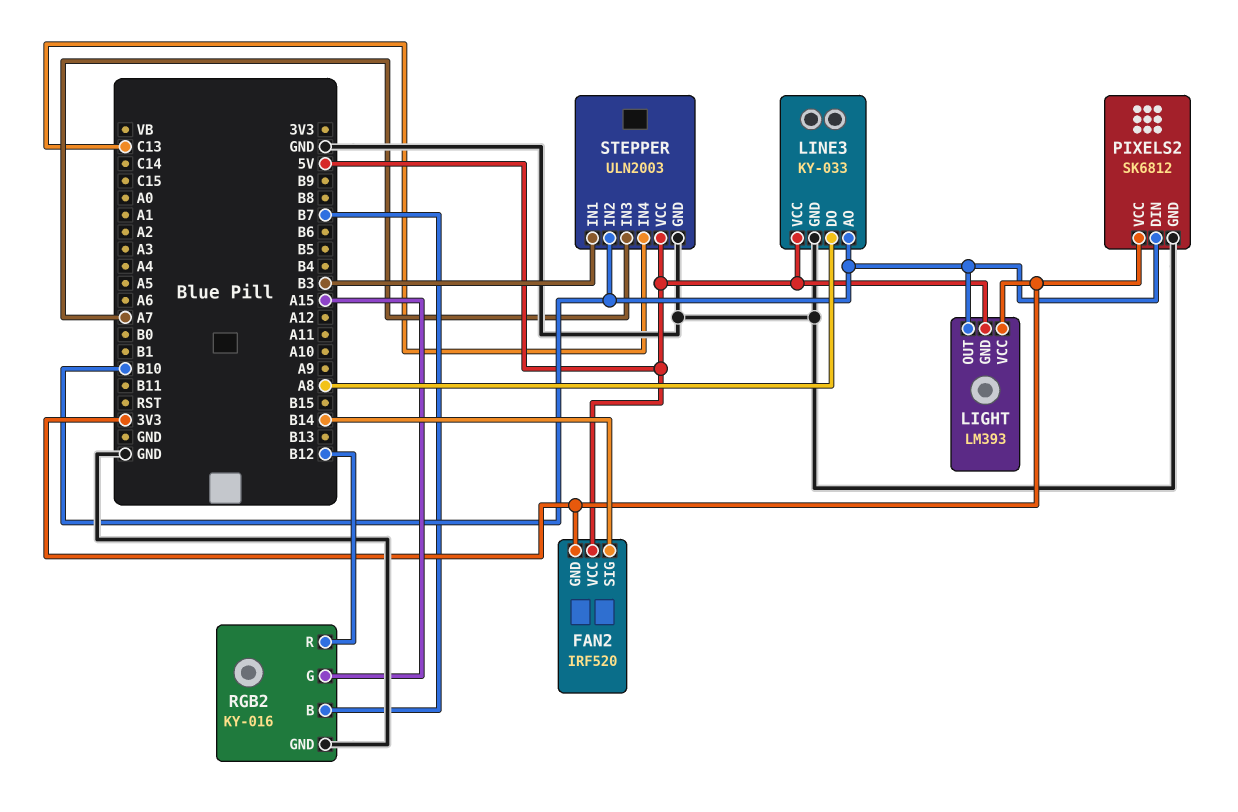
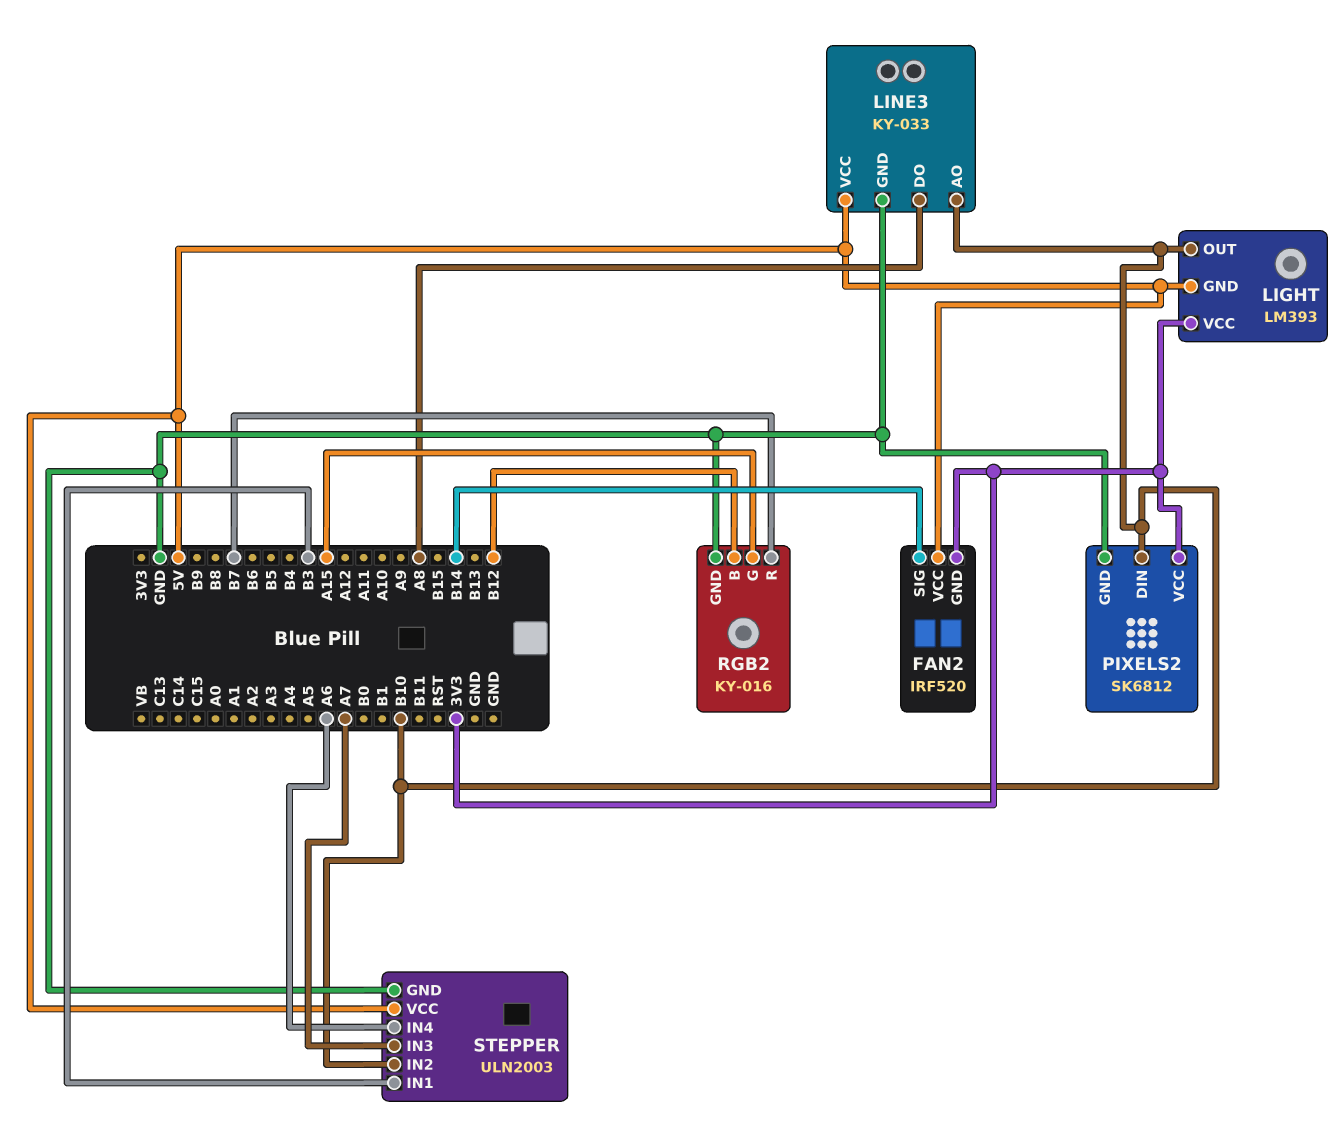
RGB2 pin B: B7 -> B12
RGB2 pin R: B12 -> B7
STEPPER pin IN4: C13 -> A6

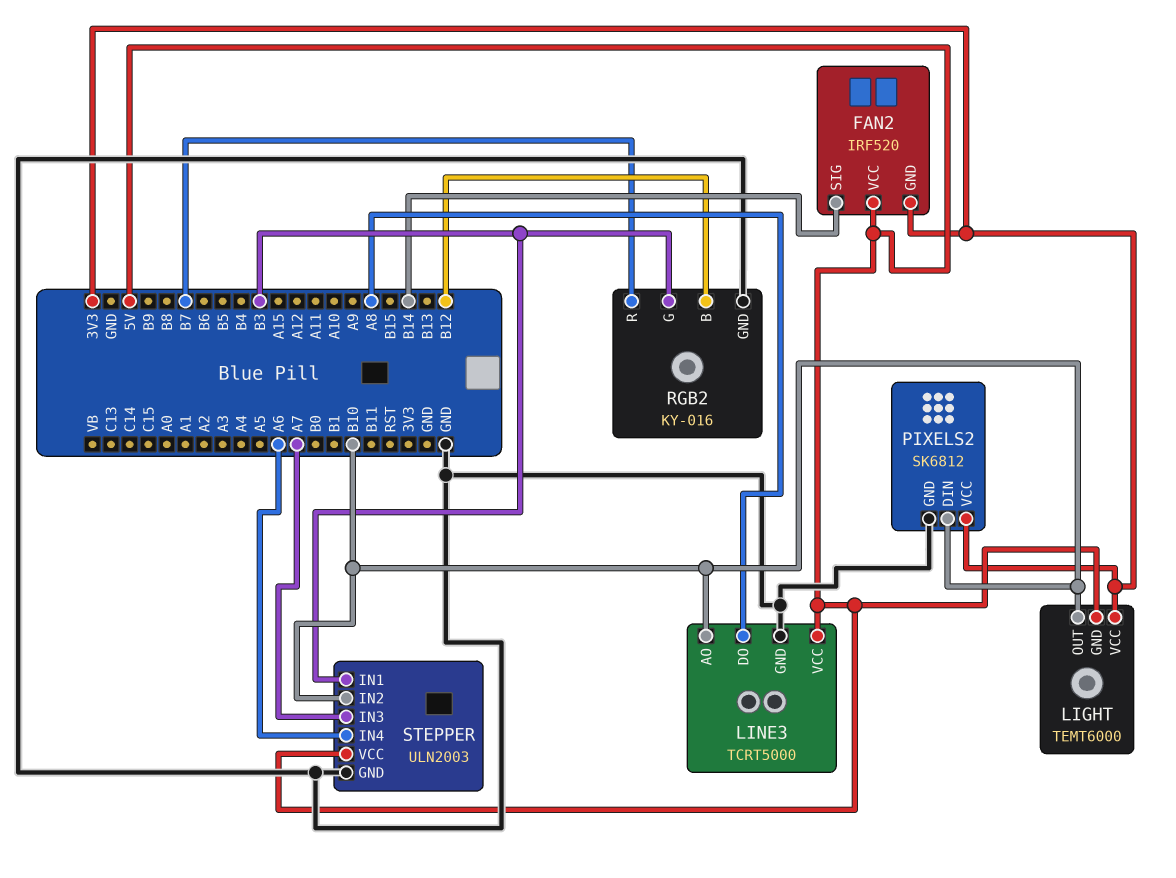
LIGHT: LM393 -> TEMT6000
LINE3: KY-033 -> TCRT5000
RGB2 pin G: A15 -> B3

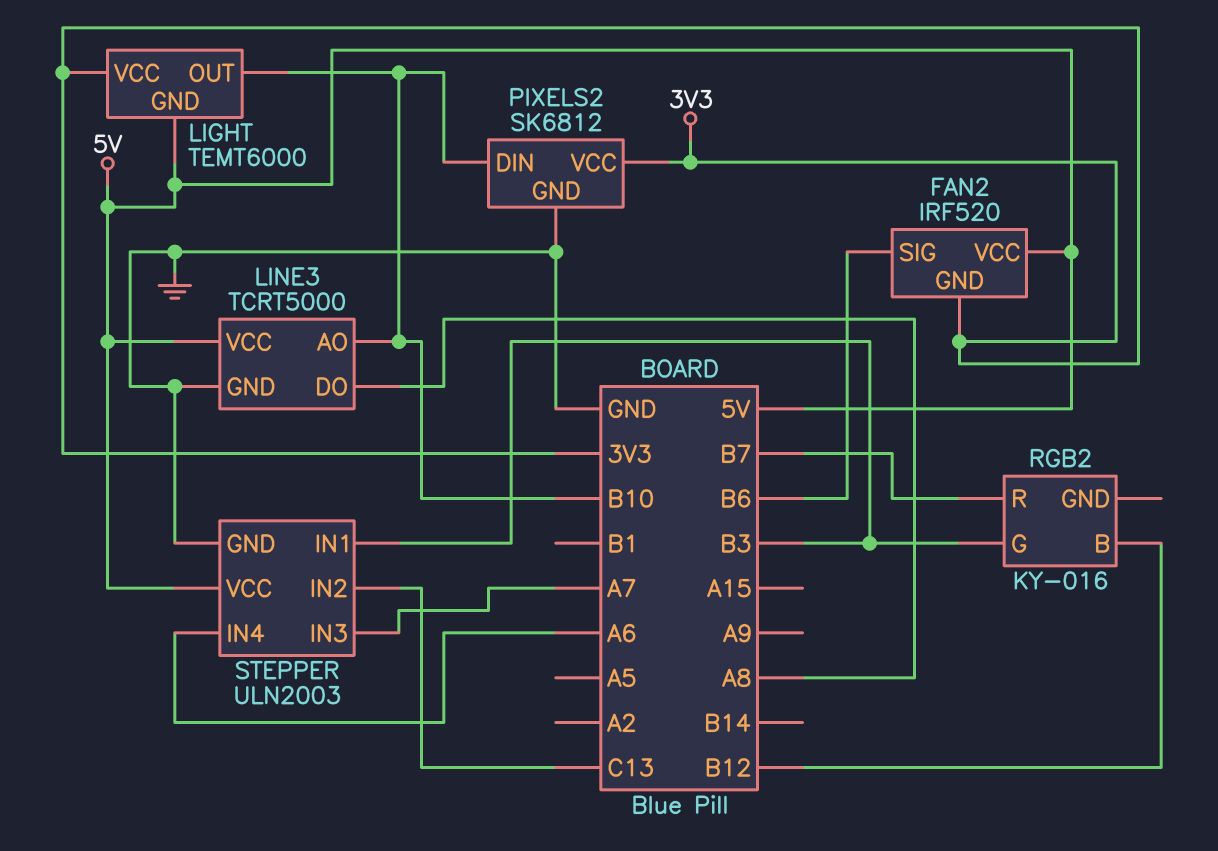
FAN2 pin SIG: B14 -> B6
RGB2 pin GND: GND -> none
STEPPER pin IN2: B10 -> C13

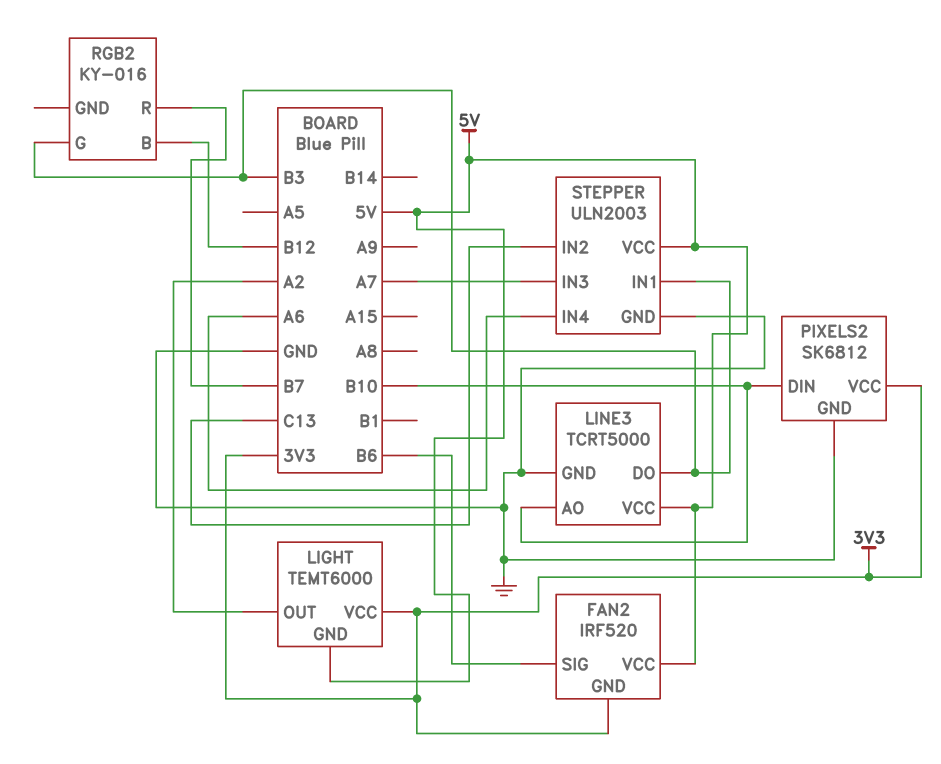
LIGHT pin OUT: B10 -> A2
LINE3 pin DO: A8 -> B3

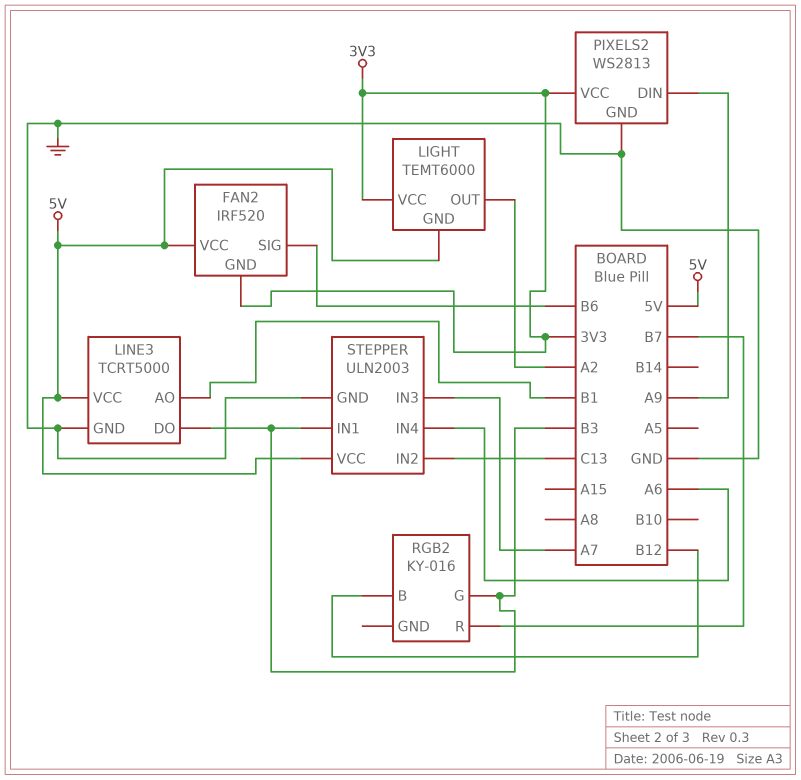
LINE3 pin AO: B10 -> B1
PIXELS2: SK6812 -> WS2813
PIXELS2 pin DIN: B10 -> A9

